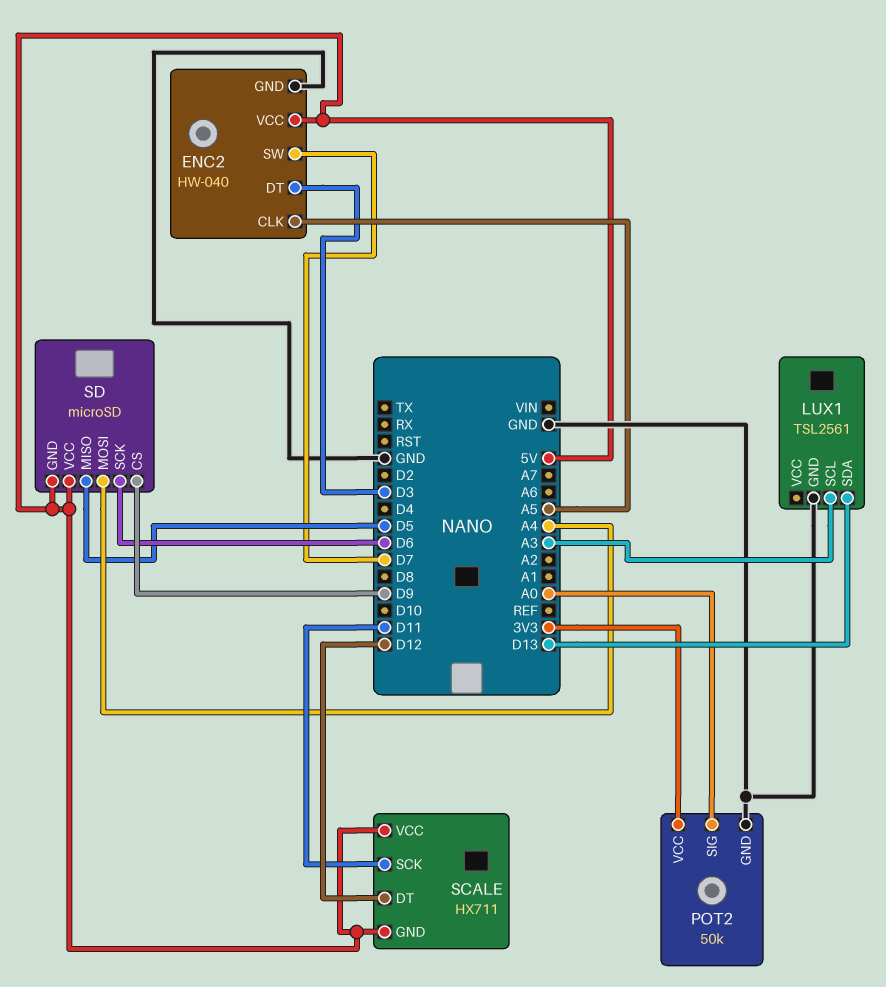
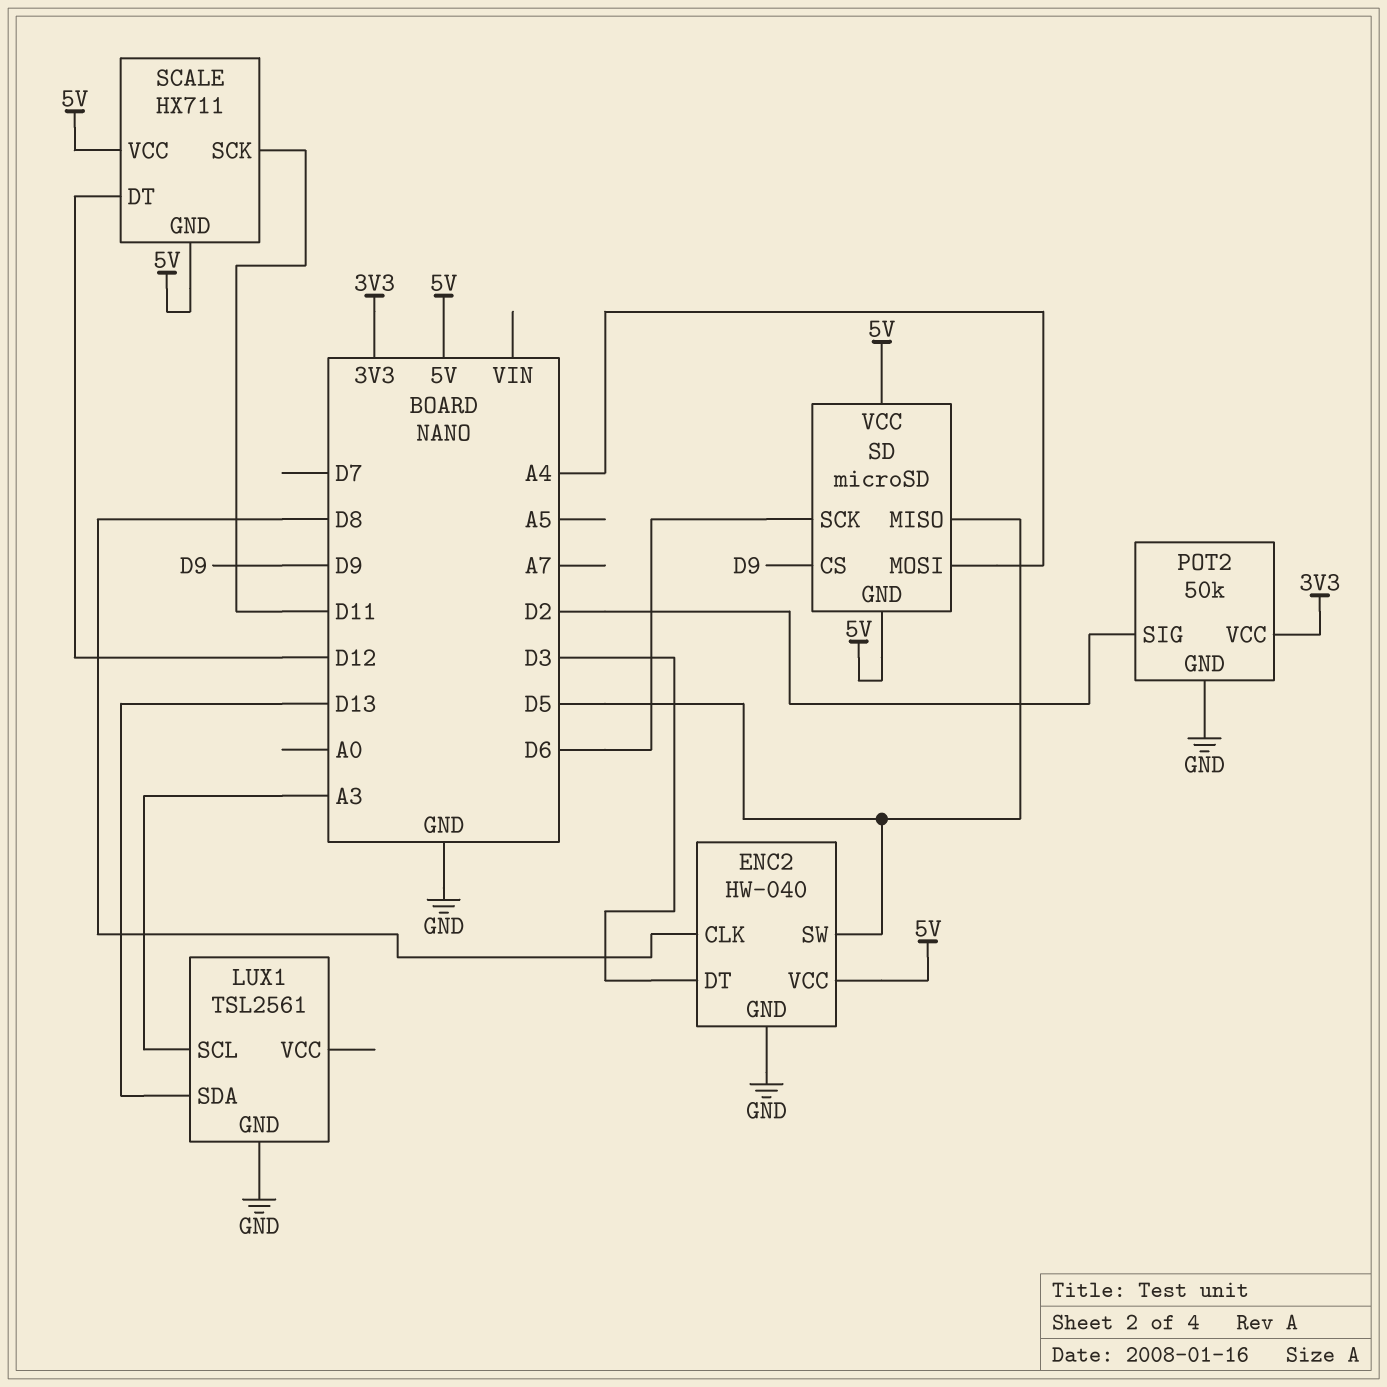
ENC2 pin CLK: A5 -> D8
ENC2 pin SW: D7 -> D5
POT2 pin SIG: A0 -> D2

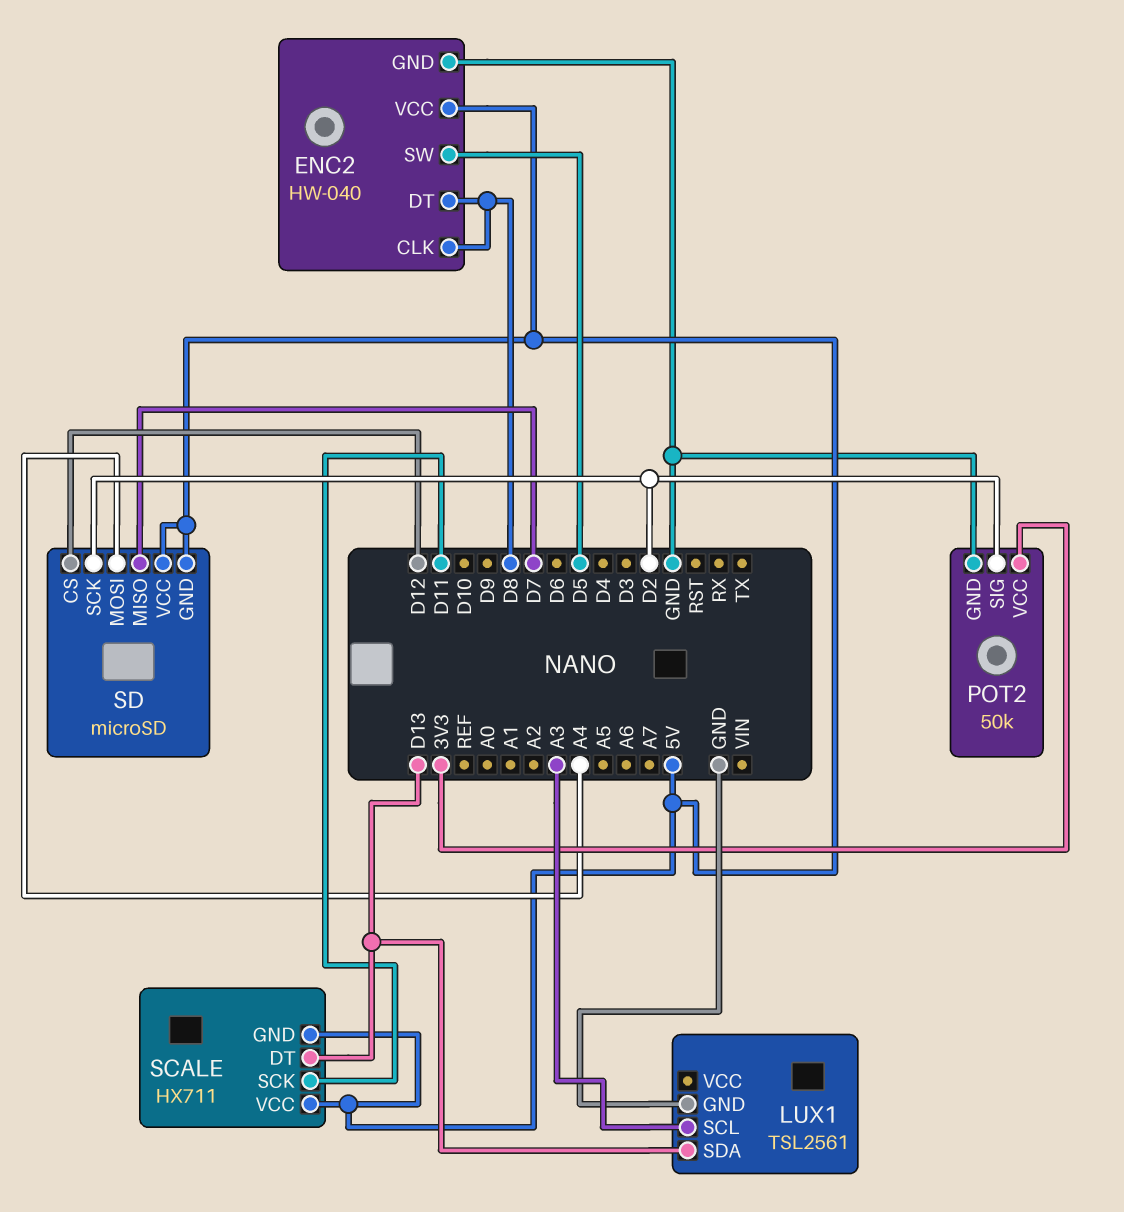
ENC2 pin DT: D3 -> D8
SCALE pin DT: D12 -> D13
SD pin CS: D9 -> D12
SD pin MISO: D5 -> D7
SD pin SCK: D6 -> D2

